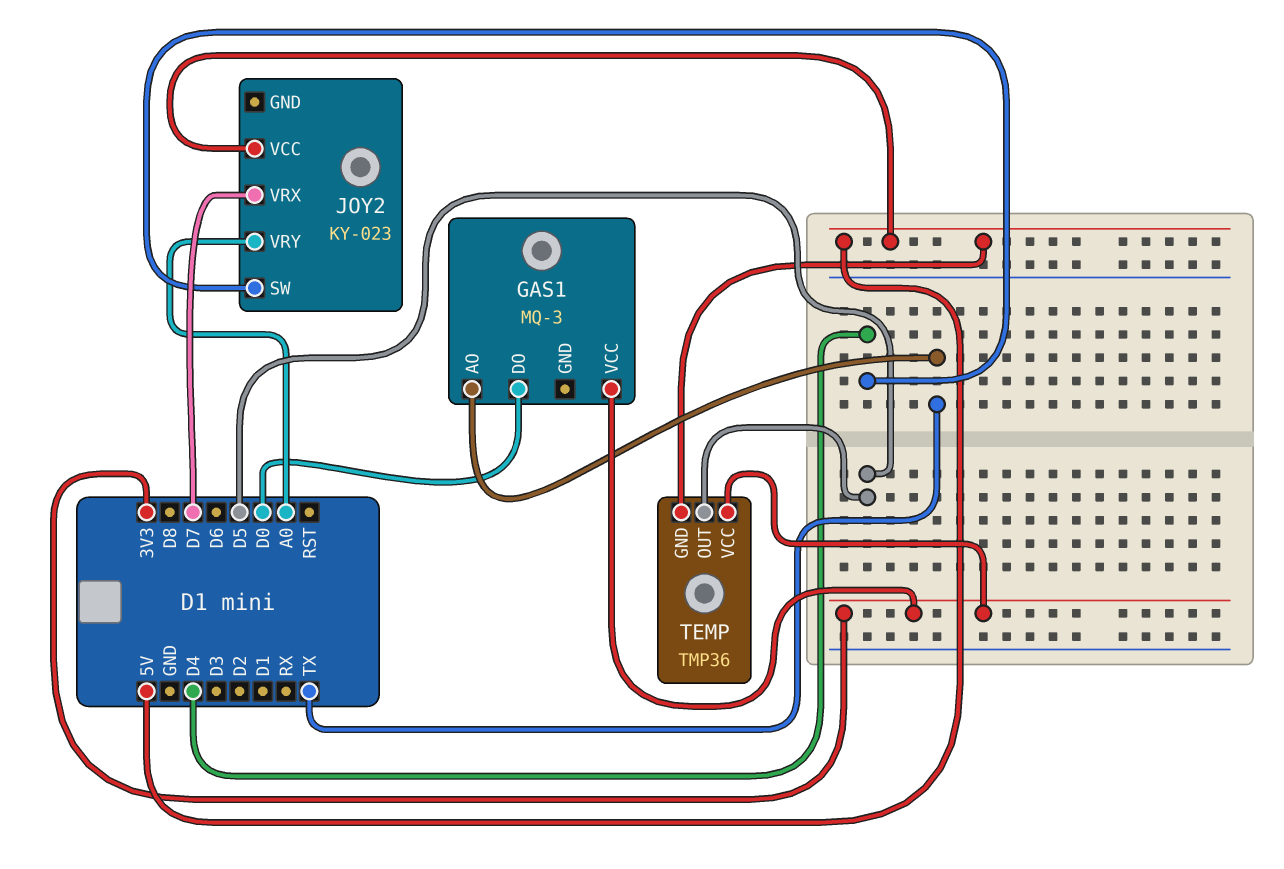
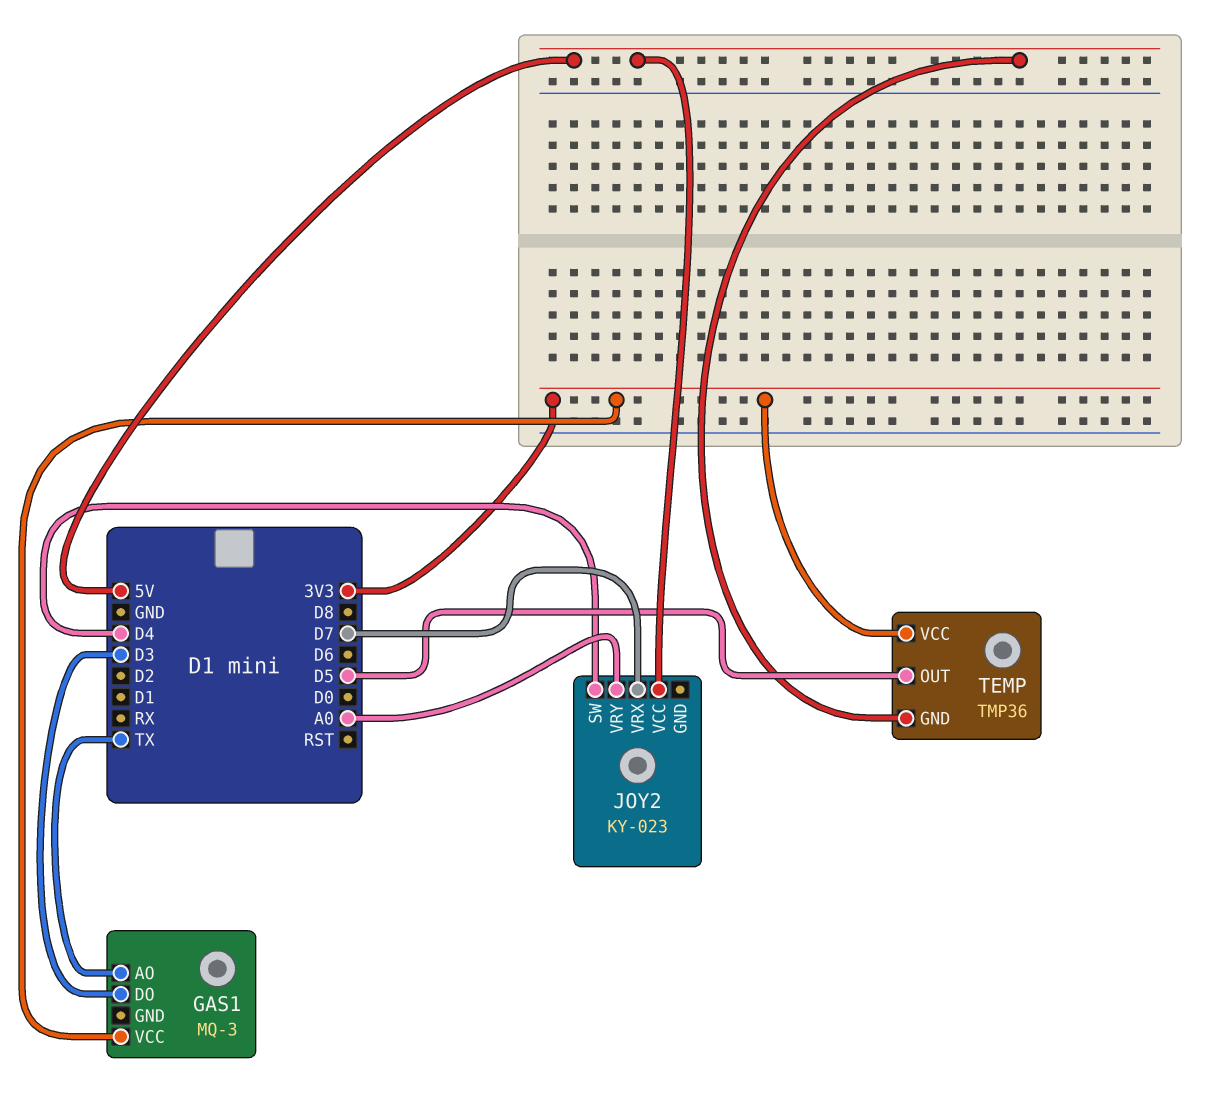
GAS1 pin DO: D0 -> D3

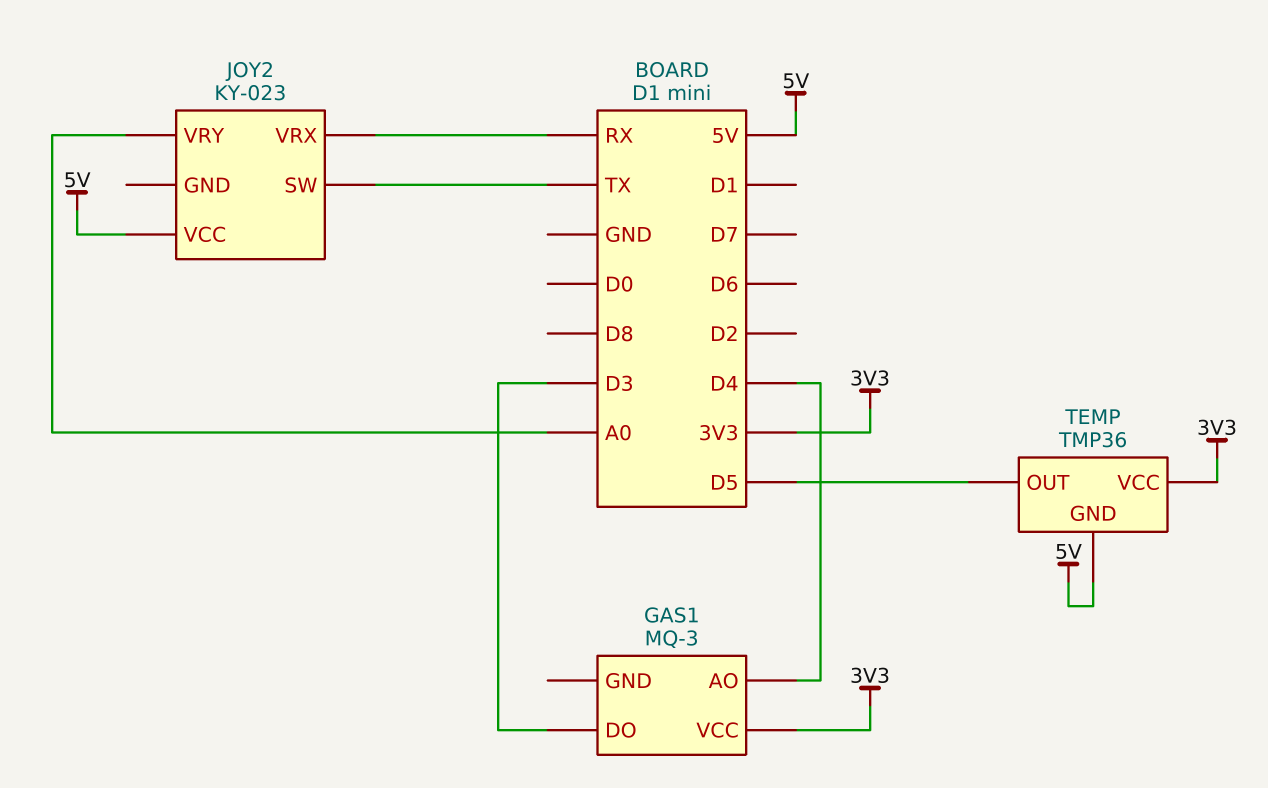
GAS1 pin AO: TX -> D4
JOY2 pin SW: D4 -> TX
JOY2 pin VRX: D7 -> RX

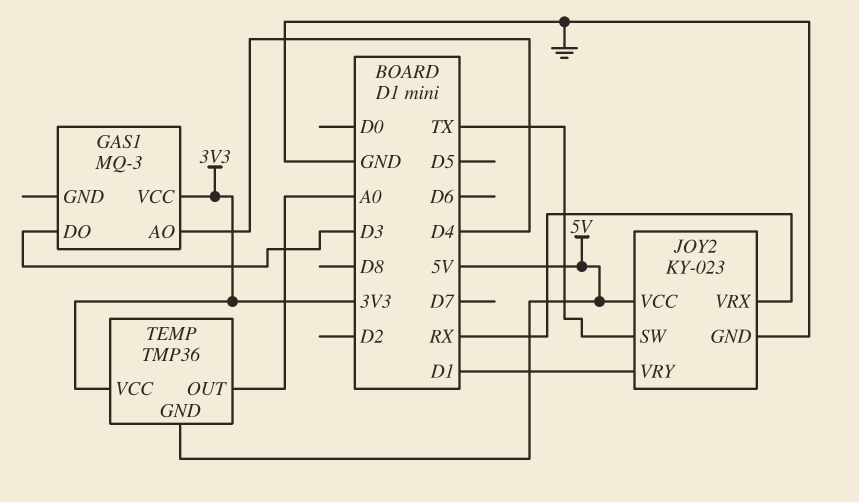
JOY2 pin GND: none -> GND
JOY2 pin VRY: A0 -> D1
TEMP pin OUT: D5 -> A0

